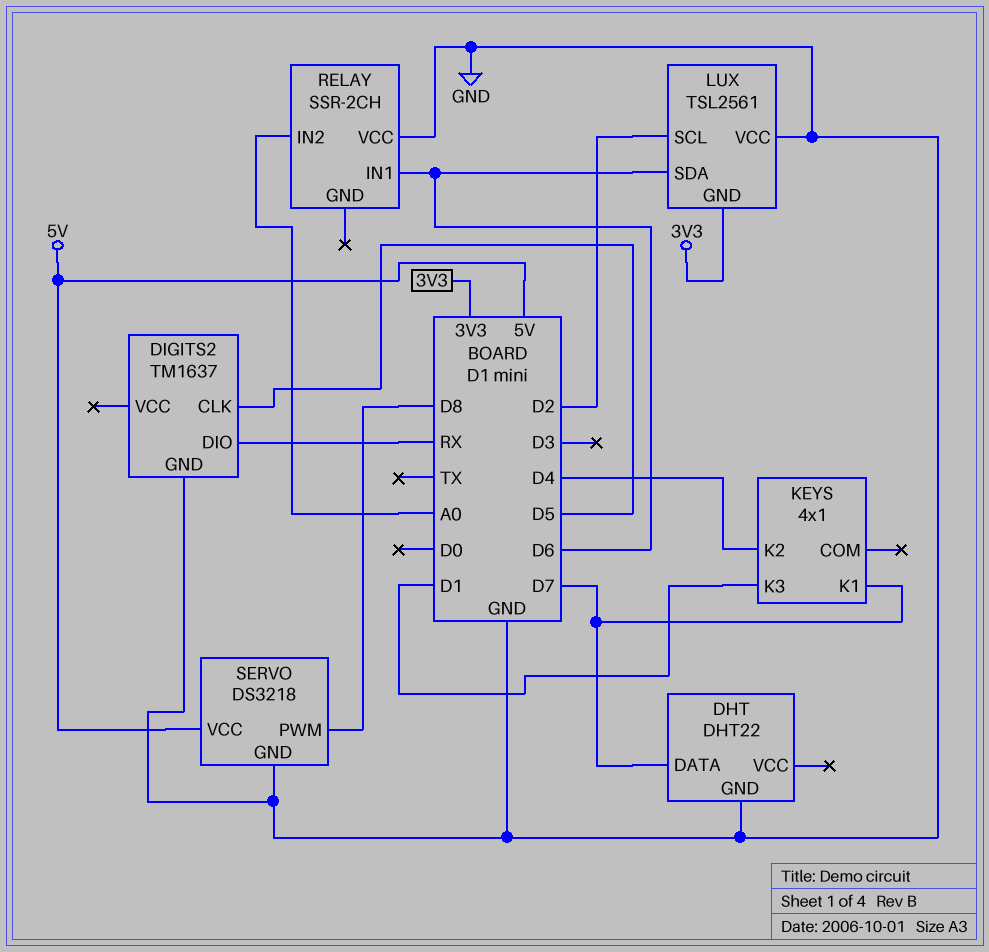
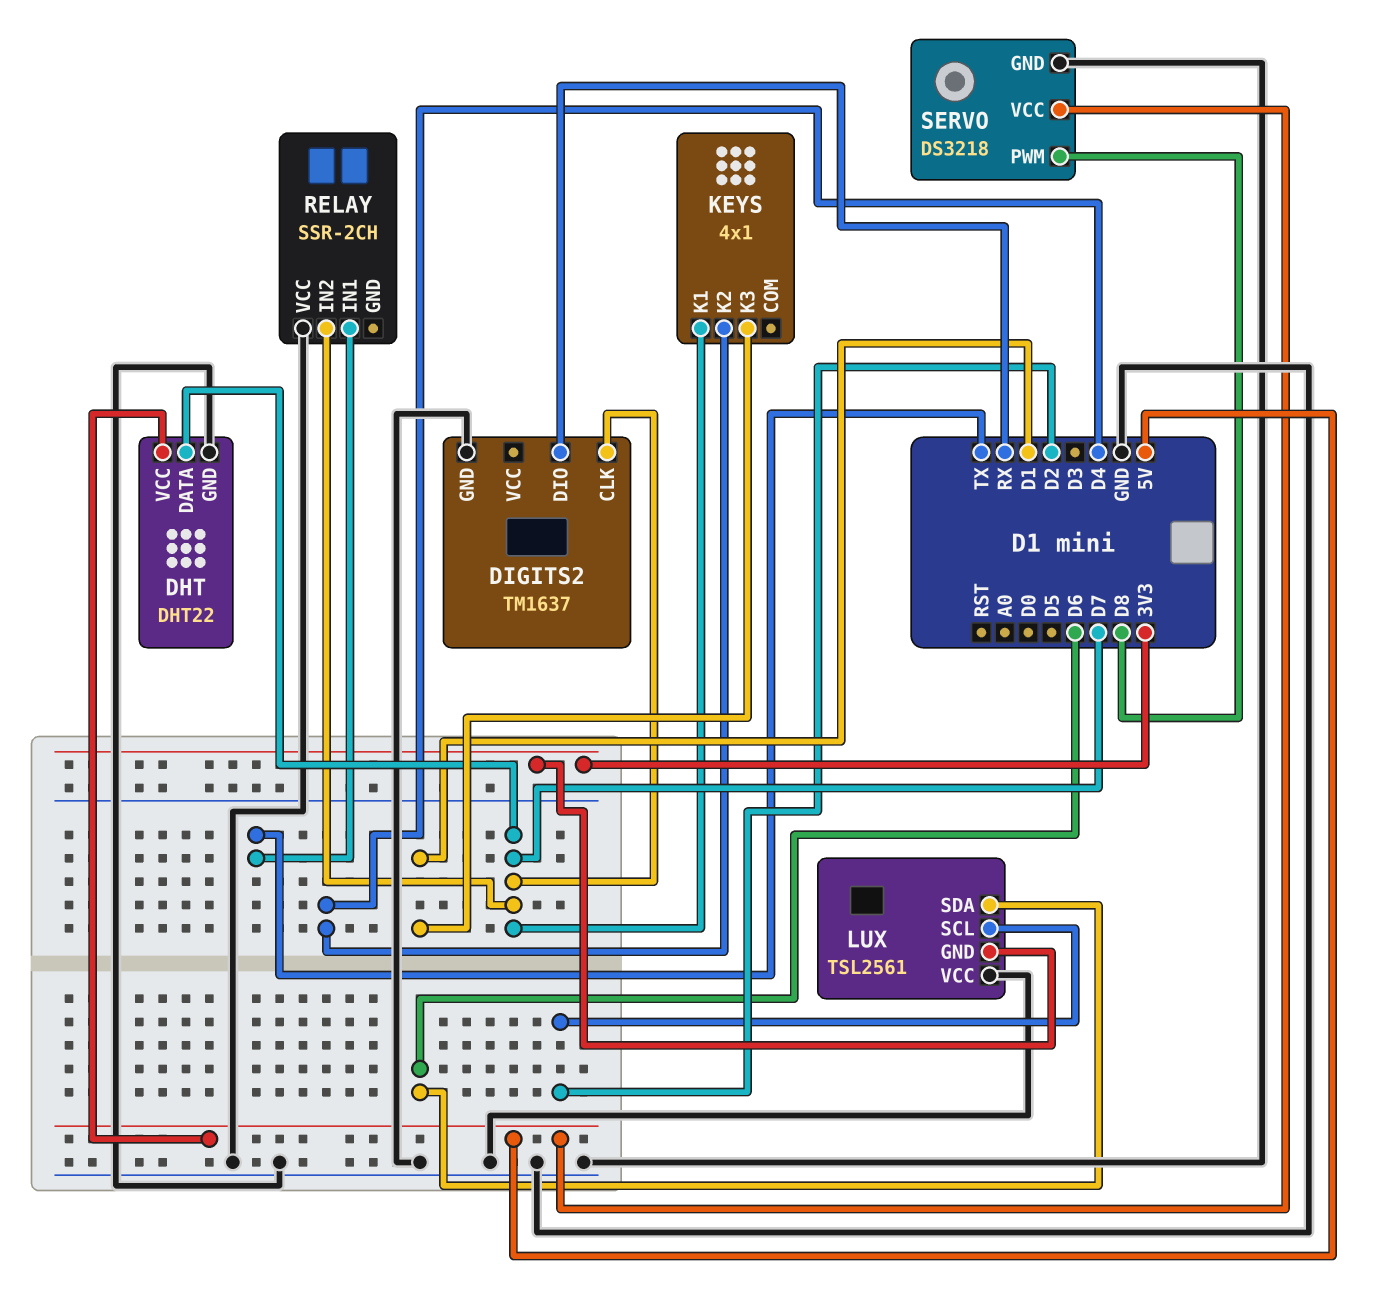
DHT pin VCC: none -> 5V
DIGITS2 pin CLK: D5 -> D7
RELAY pin IN1: D6 -> TX
RELAY pin IN2: A0 -> D7

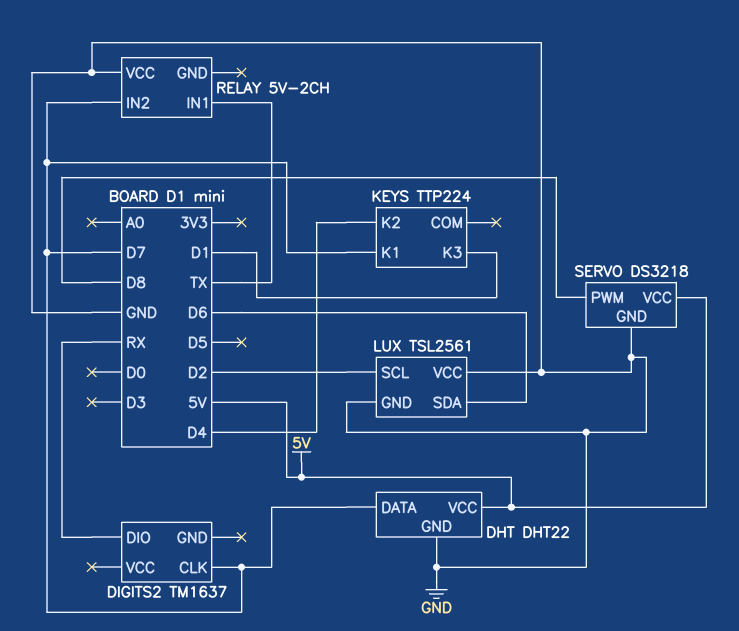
DIGITS2 pin GND: GND -> none
KEYS: 4x1 -> TTP224
LUX pin GND: 3V3 -> GND
RELAY: SSR-2CH -> 5V-2CH

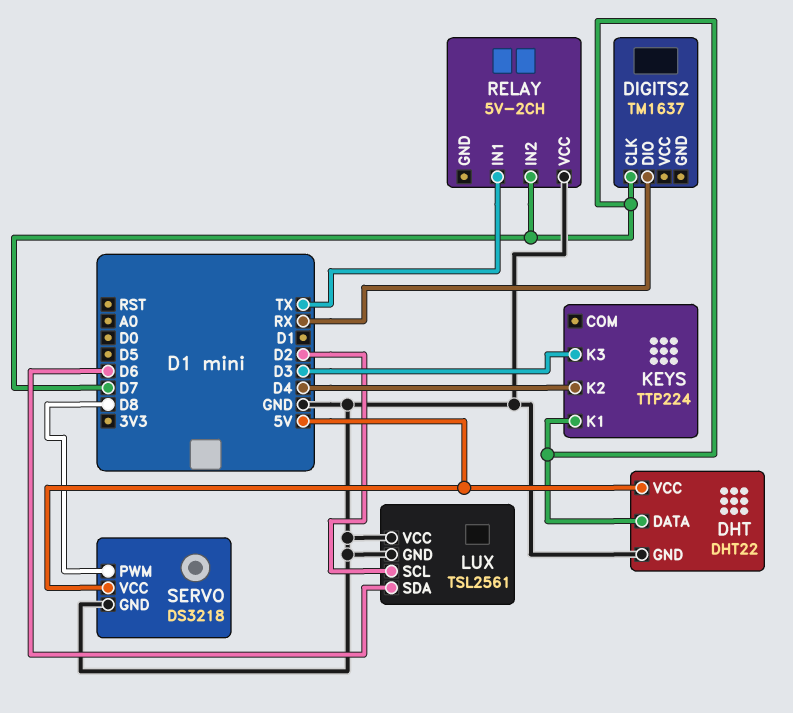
KEYS pin K3: D1 -> D3

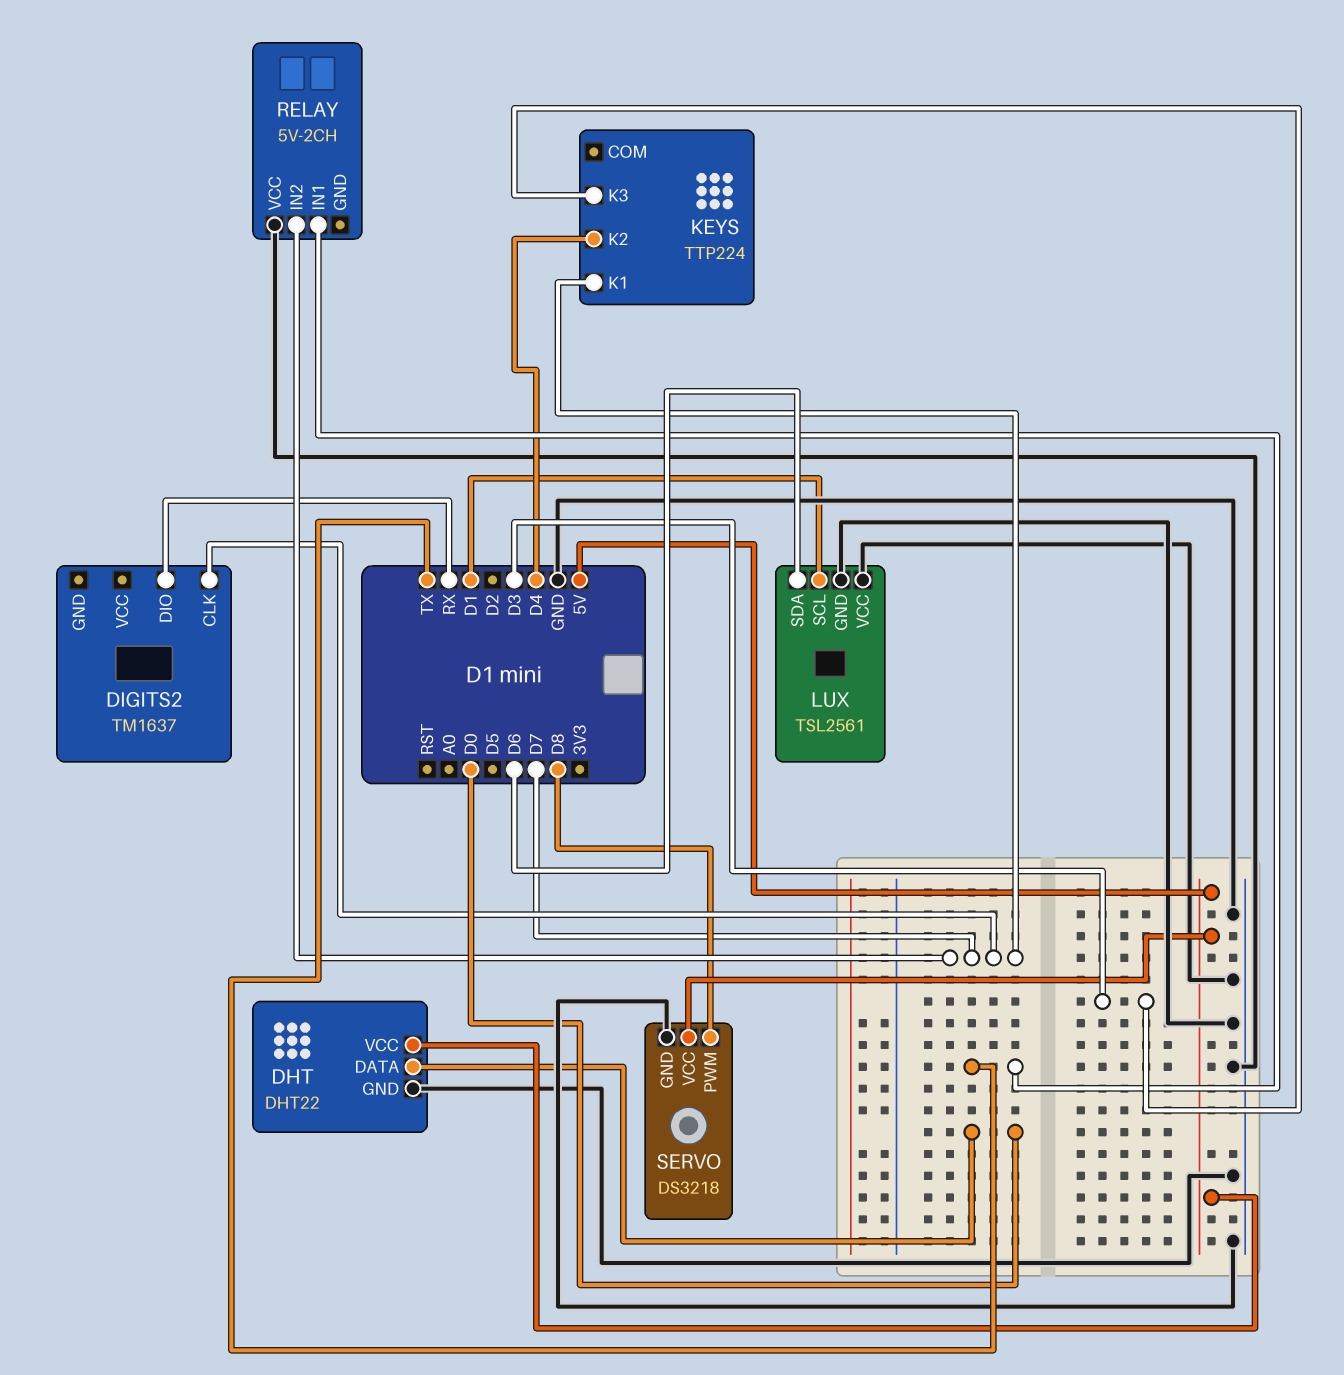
DHT pin DATA: D7 -> D0
LUX pin SCL: D2 -> D1

